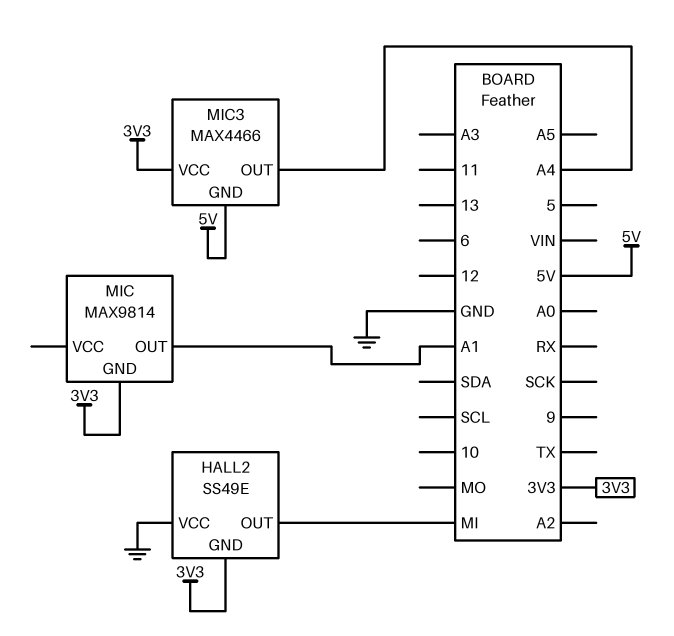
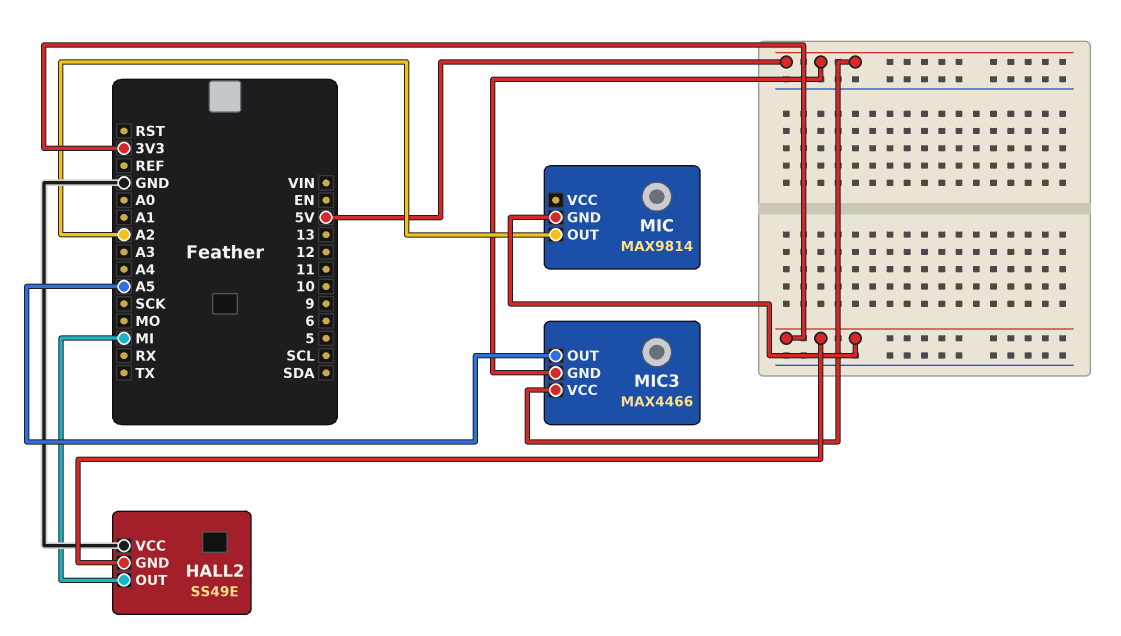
MIC pin OUT: A1 -> A2
MIC3 pin OUT: A4 -> A5
MIC3 pin VCC: 3V3 -> 5V

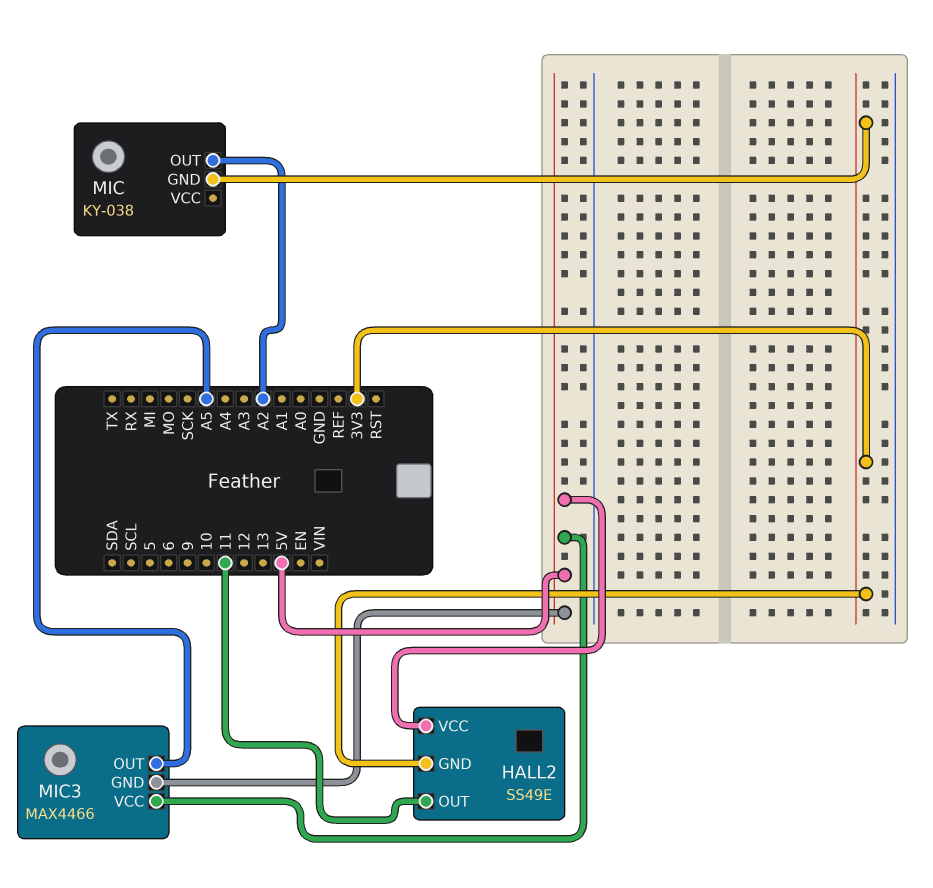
HALL2 pin OUT: MI -> 11
HALL2 pin VCC: GND -> 5V
MIC: MAX9814 -> KY-038

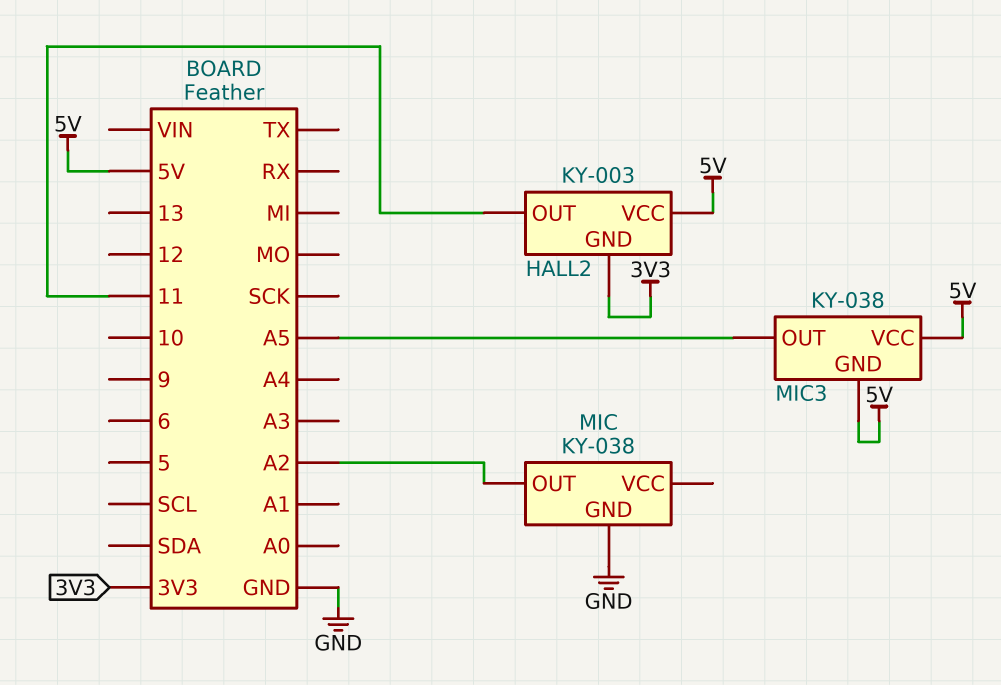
HALL2: SS49E -> KY-003
MIC pin GND: 3V3 -> GND
MIC3: MAX4466 -> KY-038

